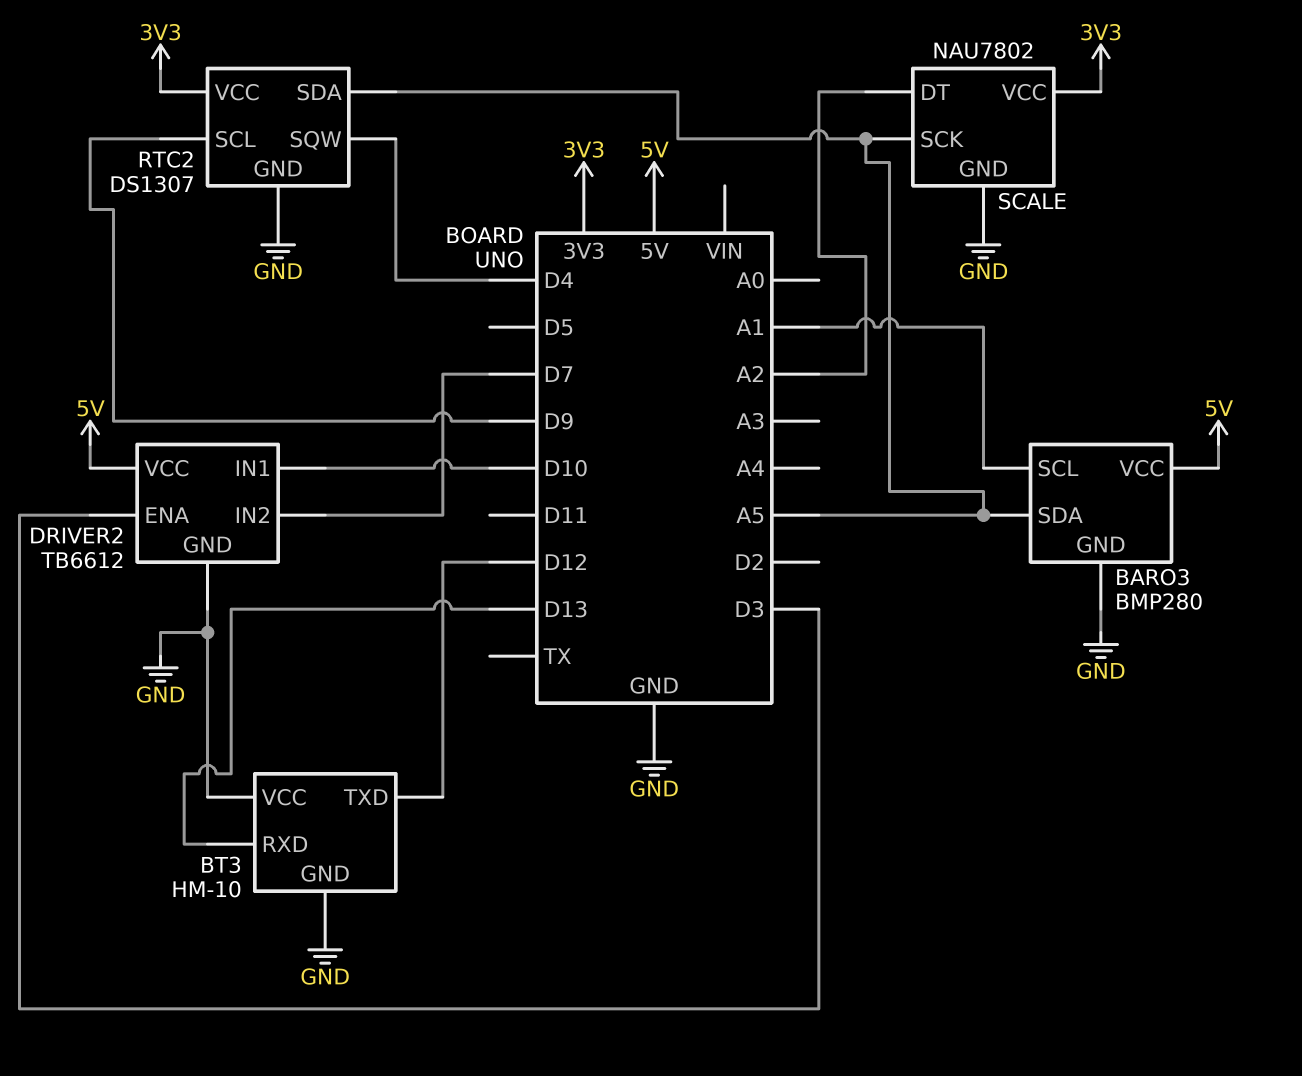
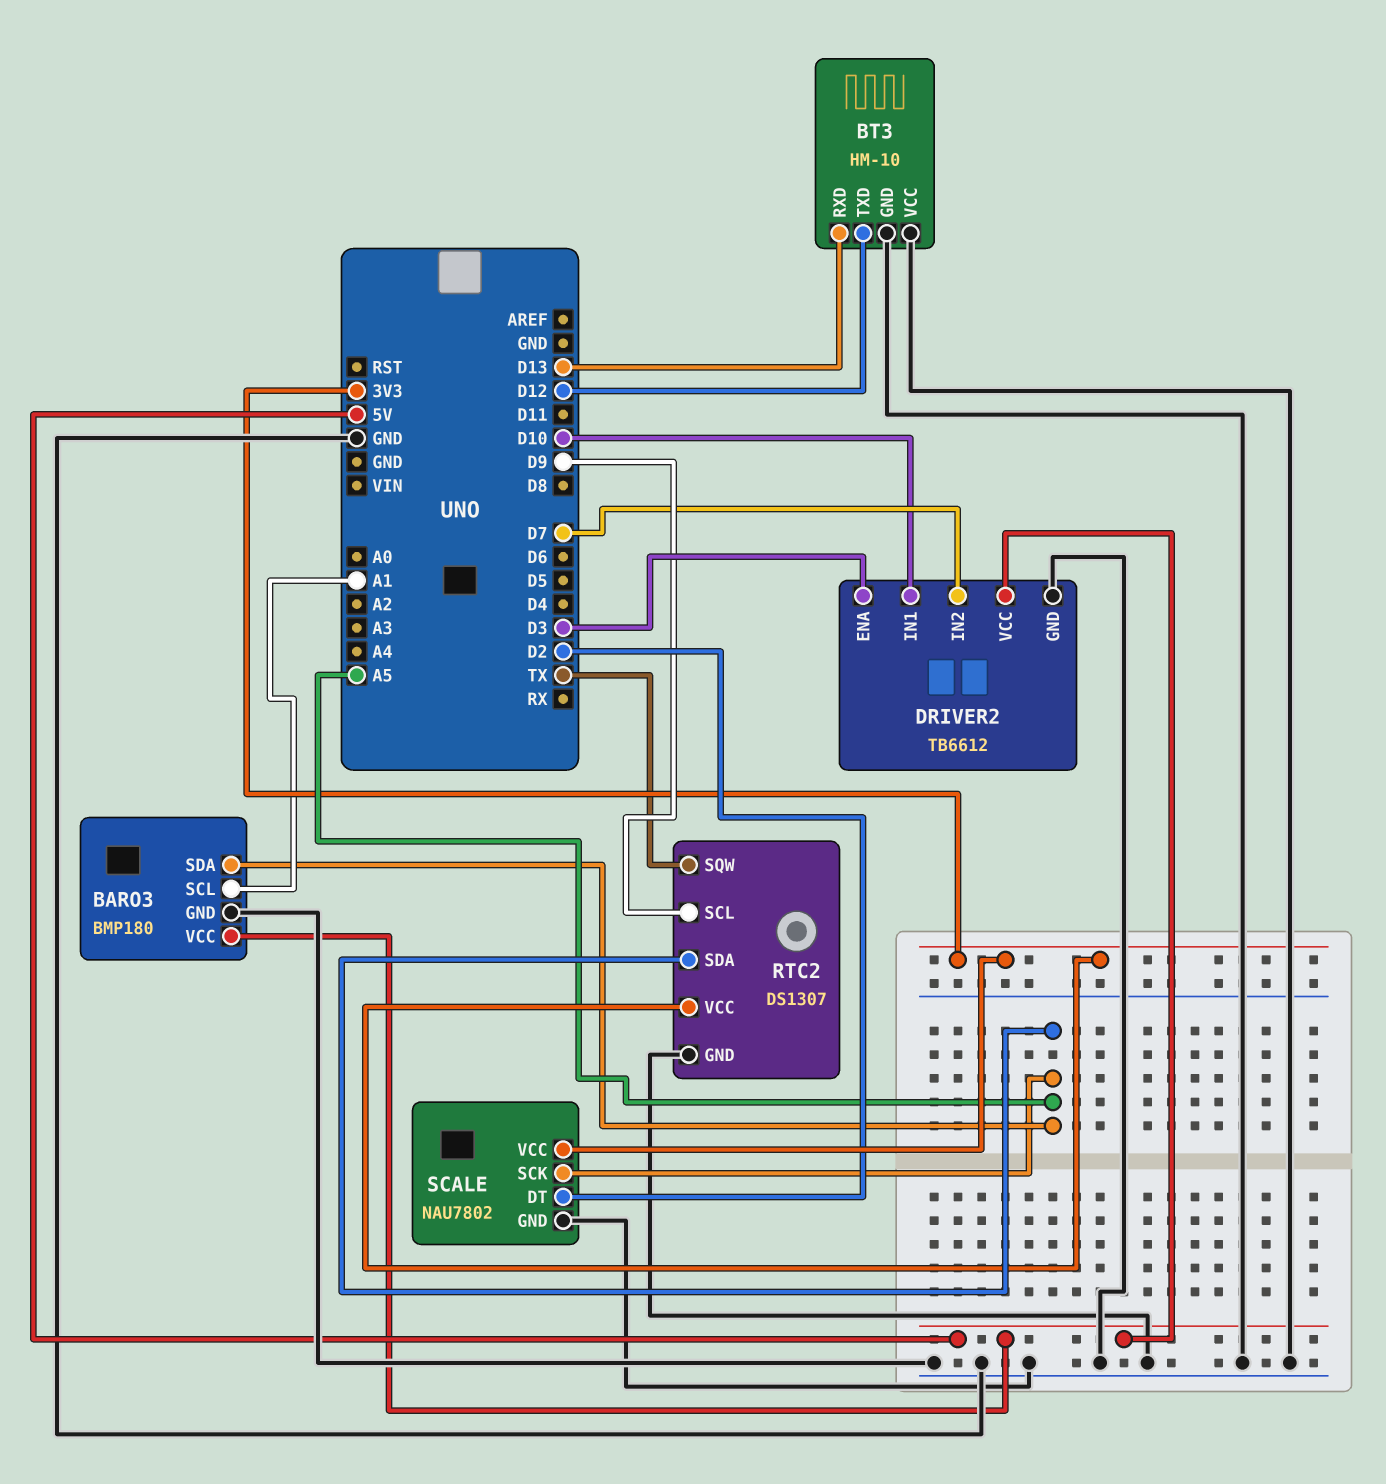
BARO3: BMP280 -> BMP180
RTC2 pin SQW: D4 -> TX
SCALE pin DT: A2 -> D2

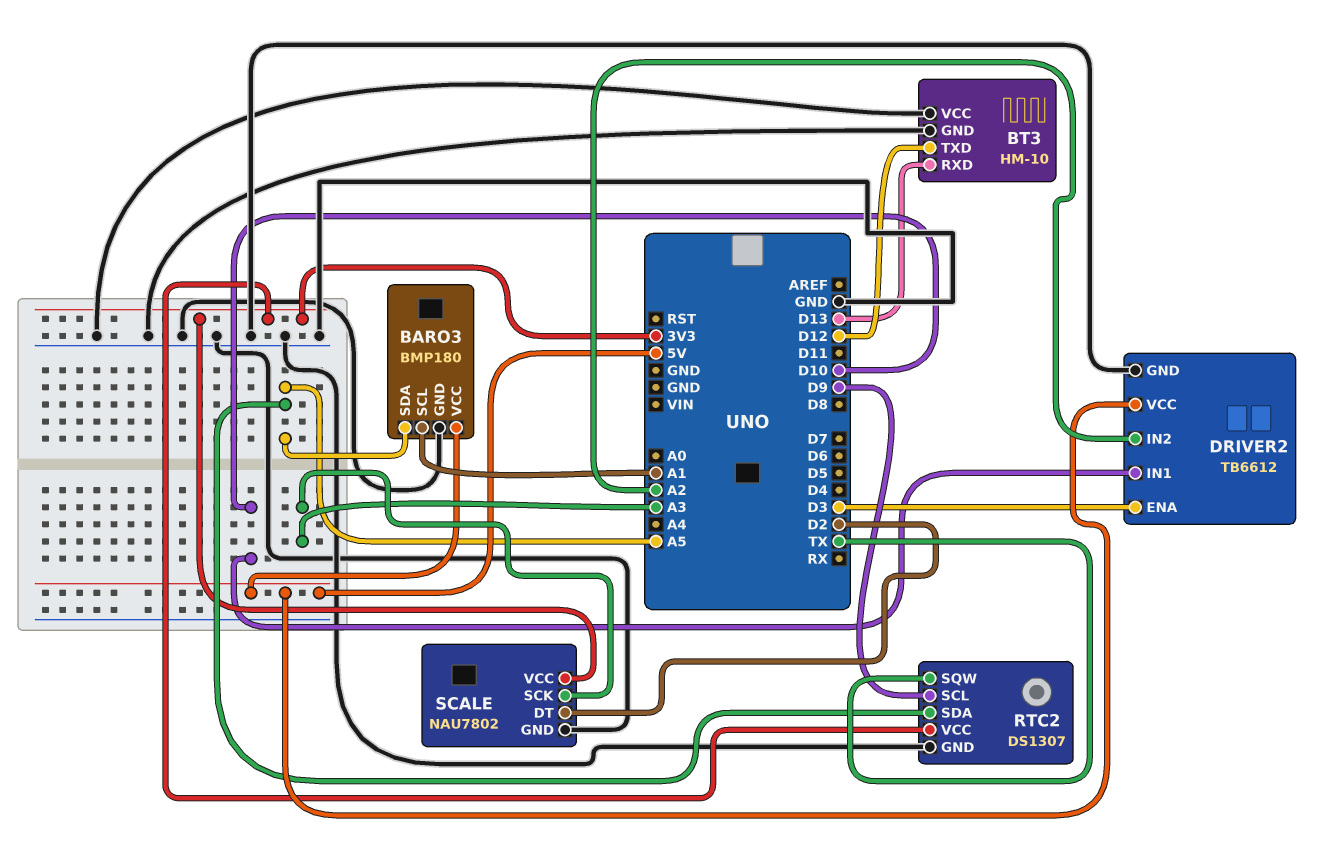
DRIVER2 pin IN2: D7 -> A2
SCALE pin SCK: A5 -> A3

